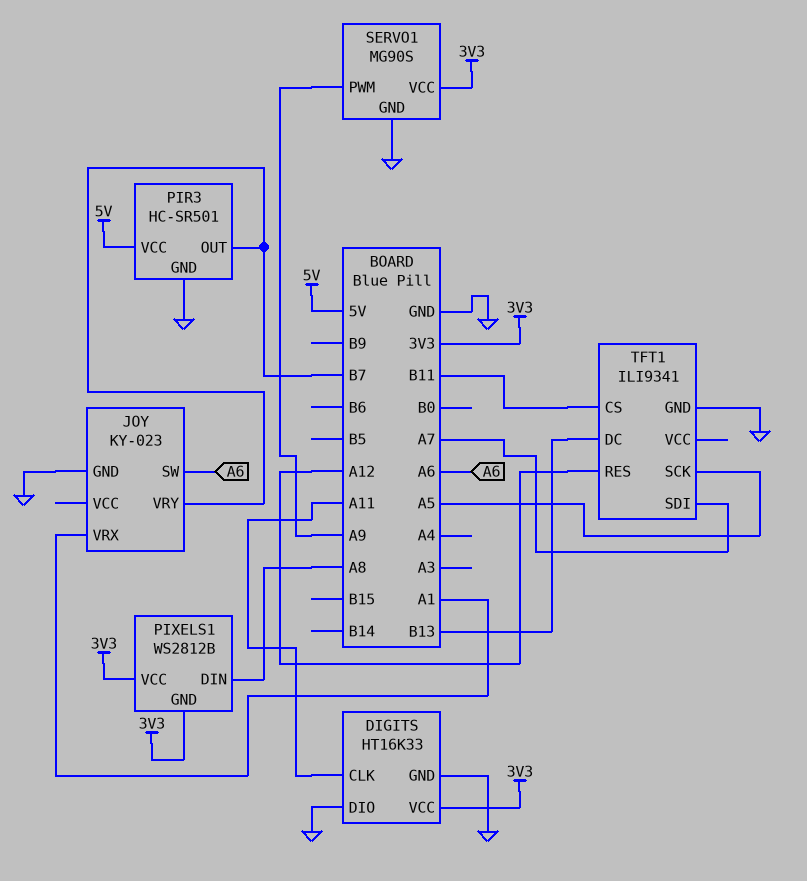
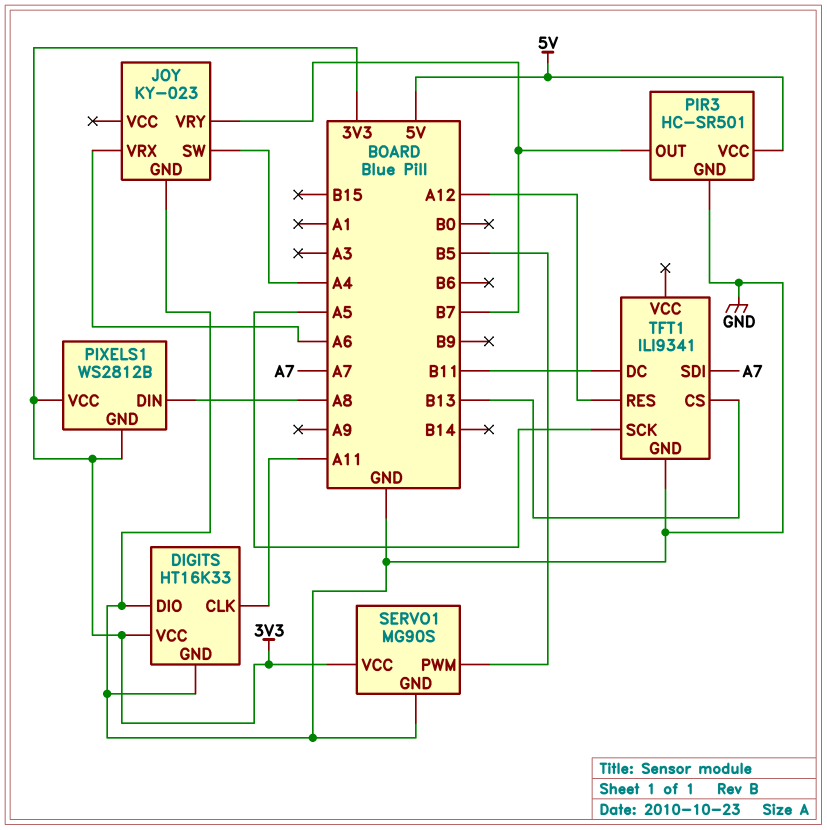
JOY pin SW: A6 -> A4
JOY pin VRX: A1 -> A6
SERVO1 pin PWM: A9 -> B5
TFT1 pin CS: B11 -> B13
TFT1 pin DC: B13 -> B11

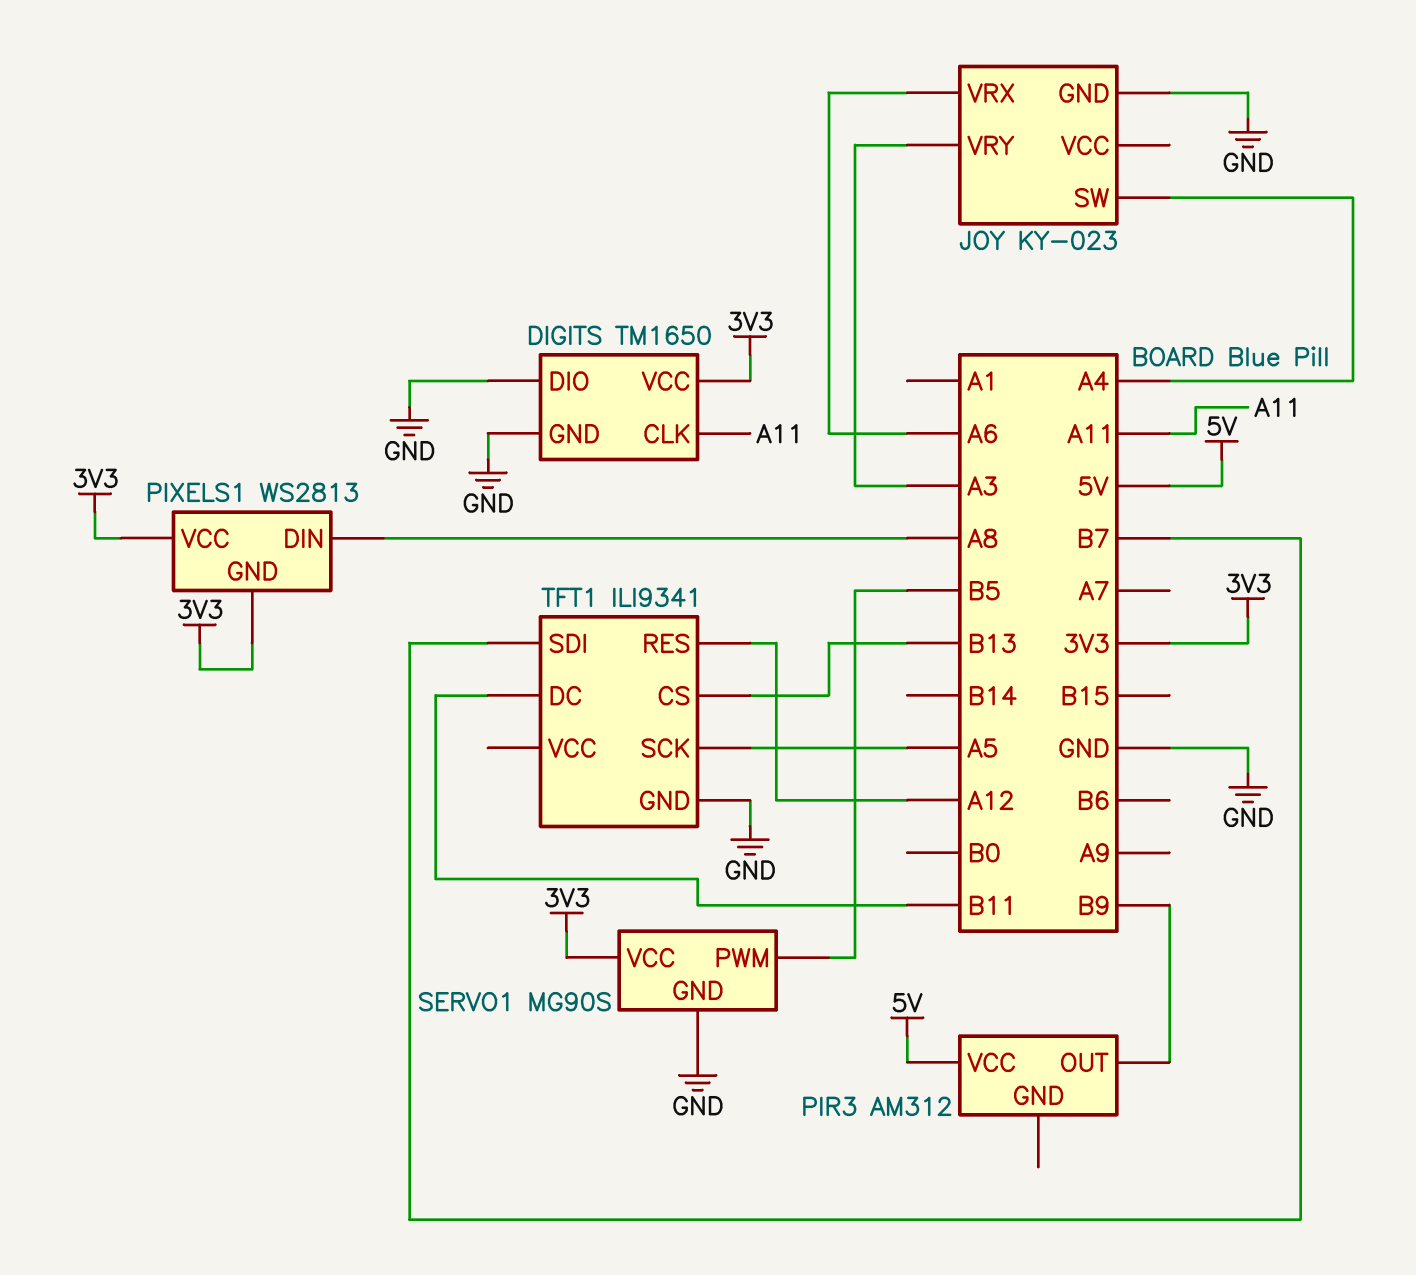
DIGITS: HT16K33 -> TM1650
JOY pin VRY: B7 -> A3
PIR3: HC-SR501 -> AM312
PIR3 pin GND: GND -> none
PIR3 pin OUT: B7 -> B9
PIXELS1: WS2812B -> WS2813
TFT1 pin SDI: A7 -> B7

